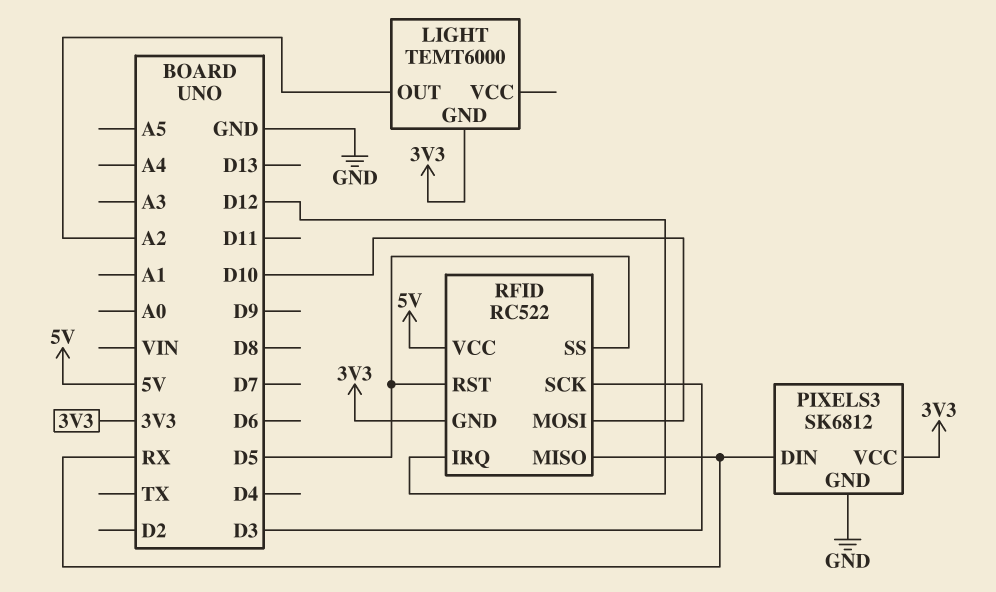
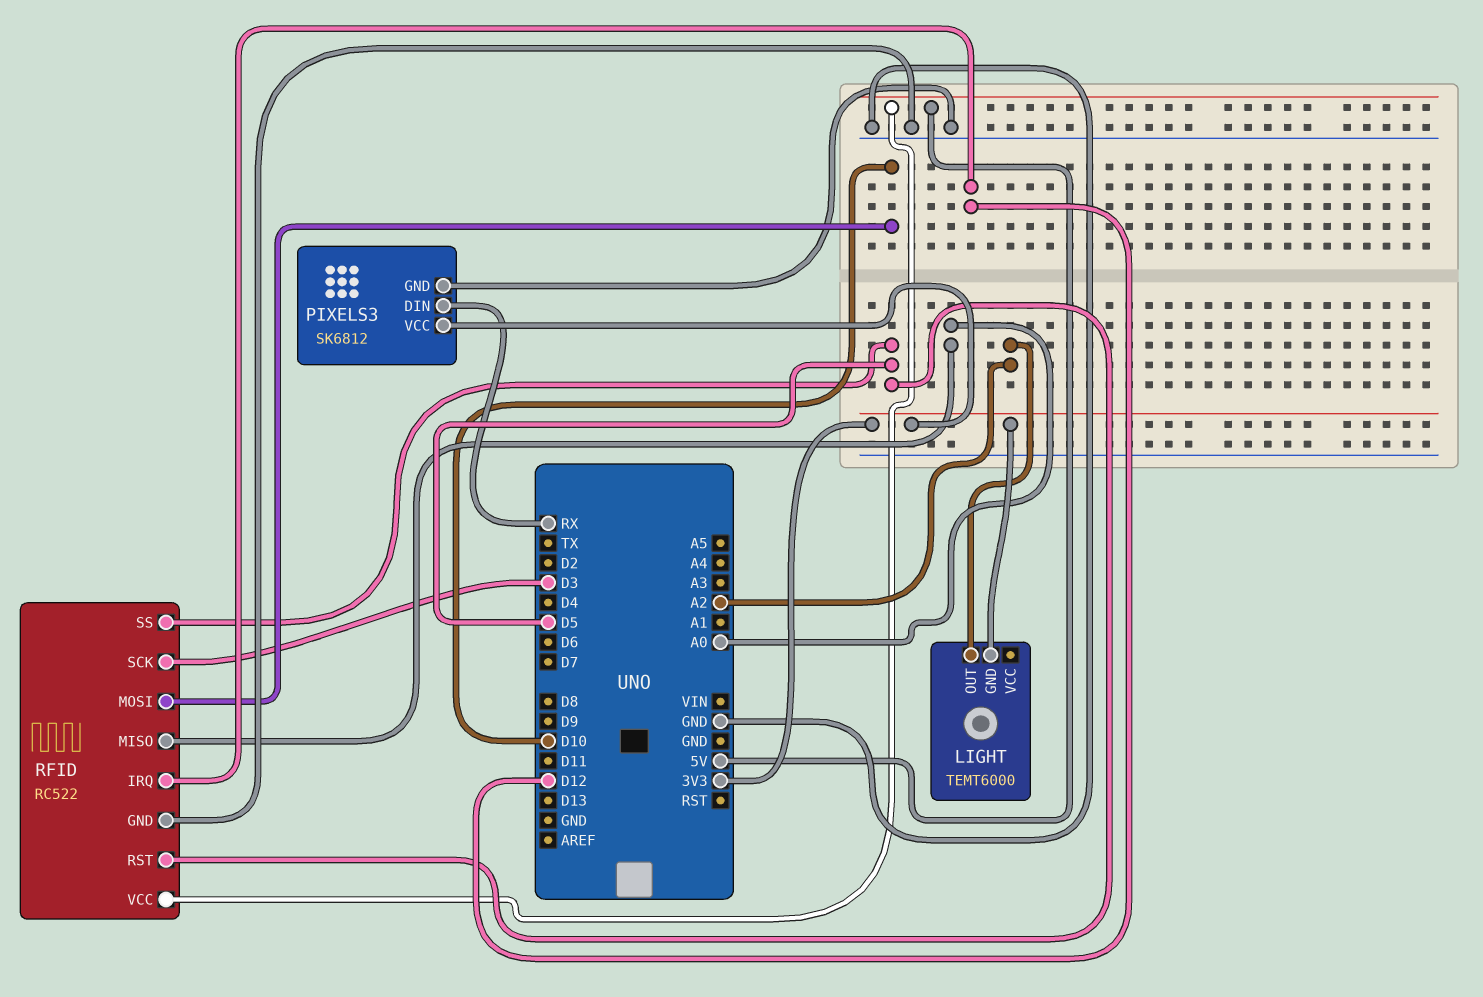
RFID pin GND: 3V3 -> GND
RFID pin MISO: RX -> A0

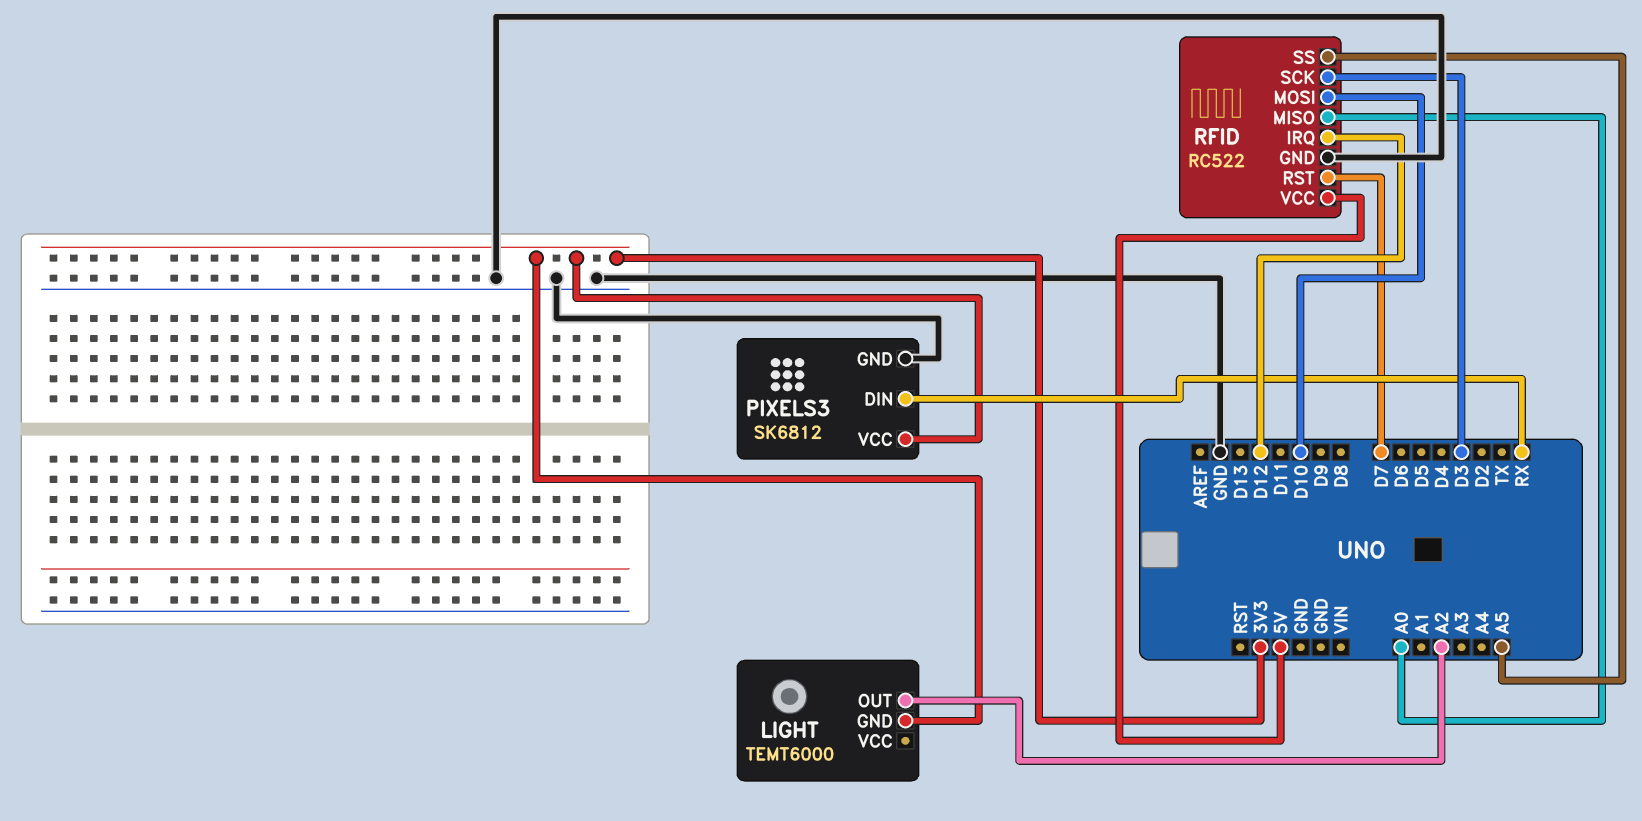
RFID pin RST: D5 -> D7
RFID pin SS: D5 -> A5

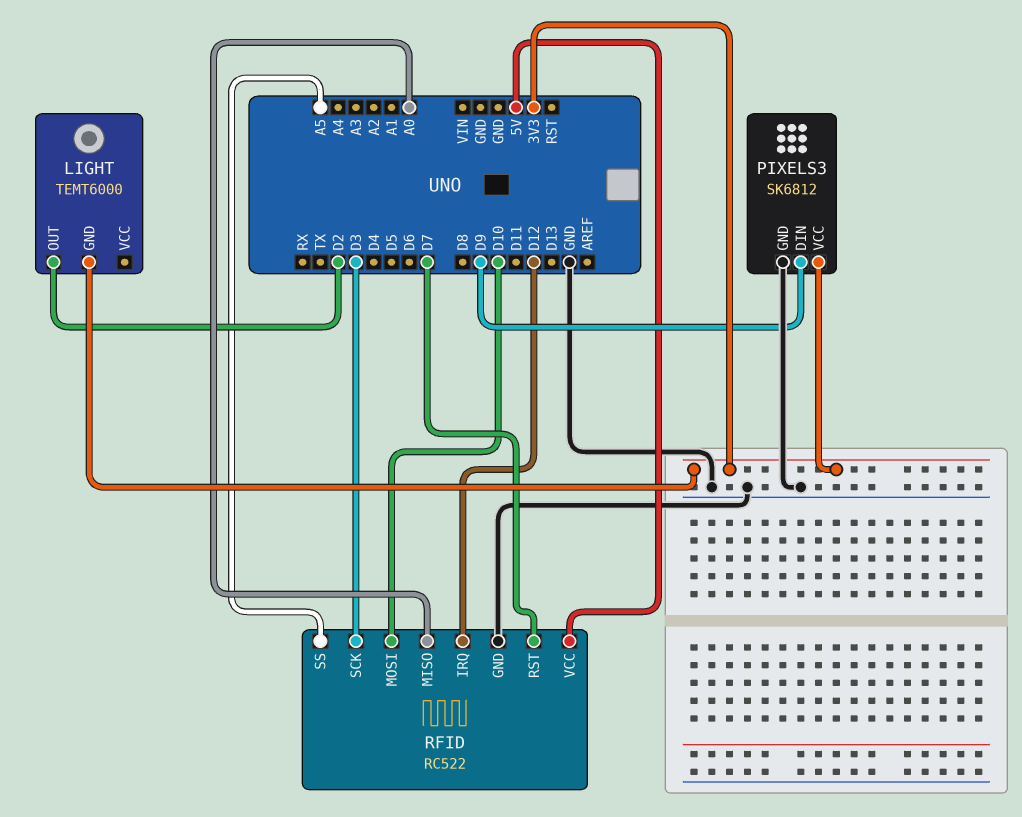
LIGHT pin OUT: A2 -> D2
PIXELS3 pin DIN: RX -> D9

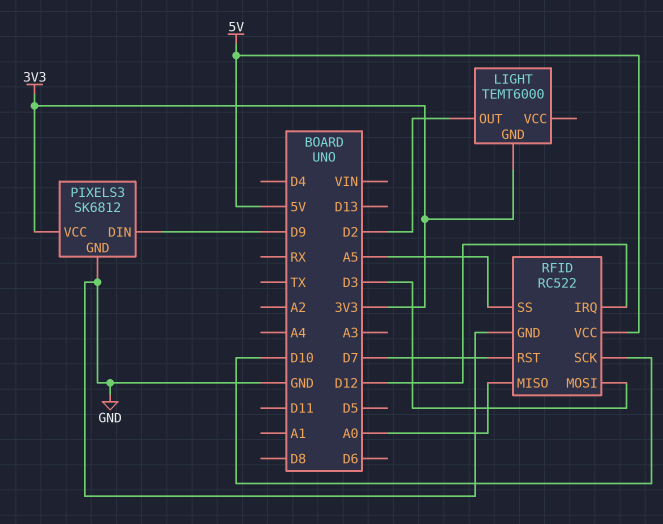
RFID pin MOSI: D10 -> D3
RFID pin SCK: D3 -> D10

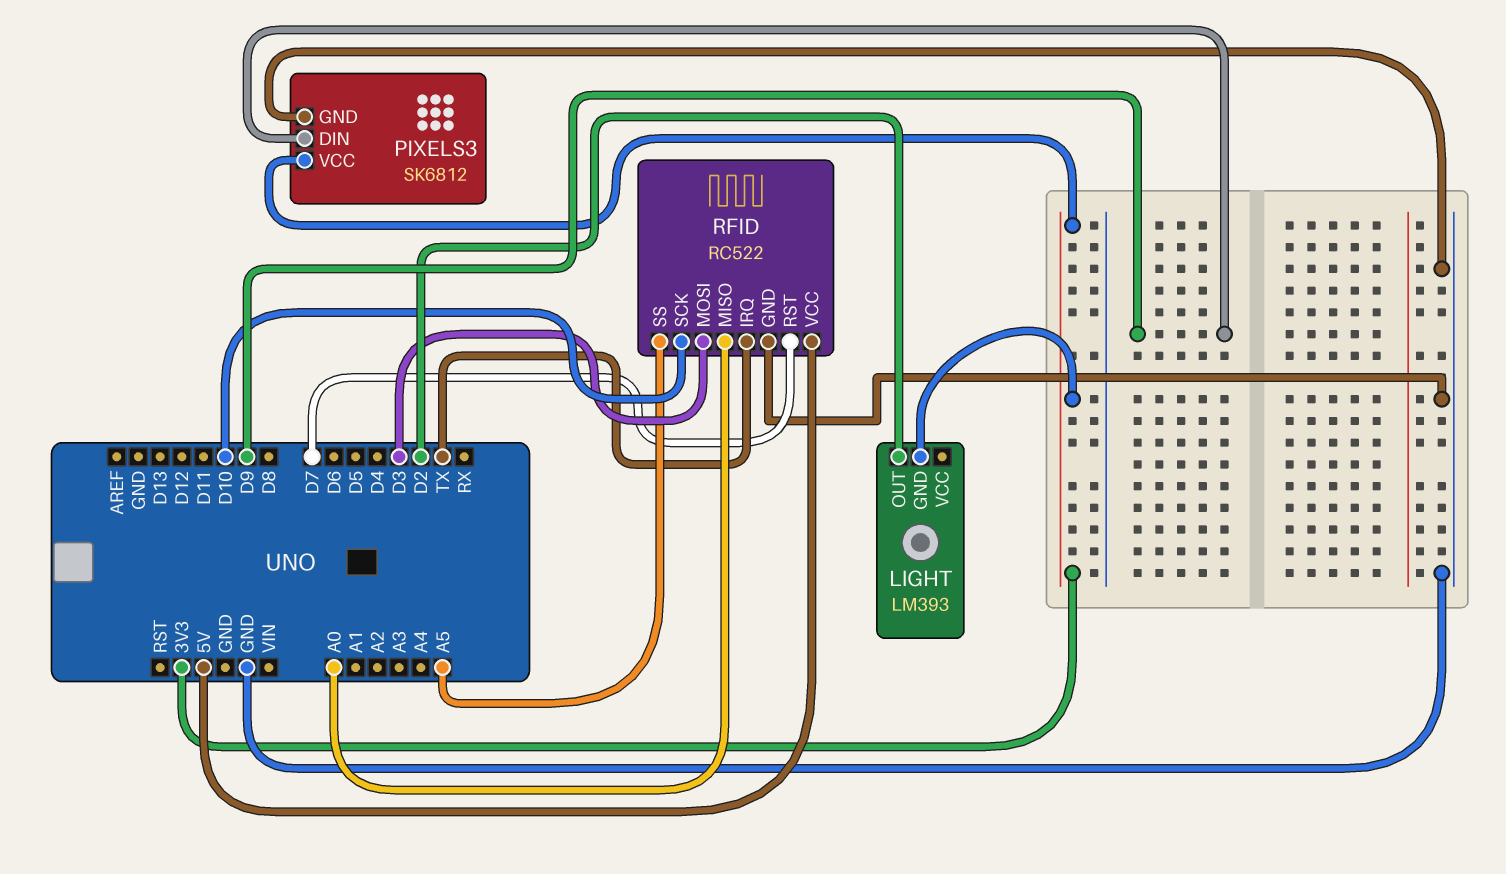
LIGHT: TEMT6000 -> LM393
RFID pin IRQ: D12 -> TX

